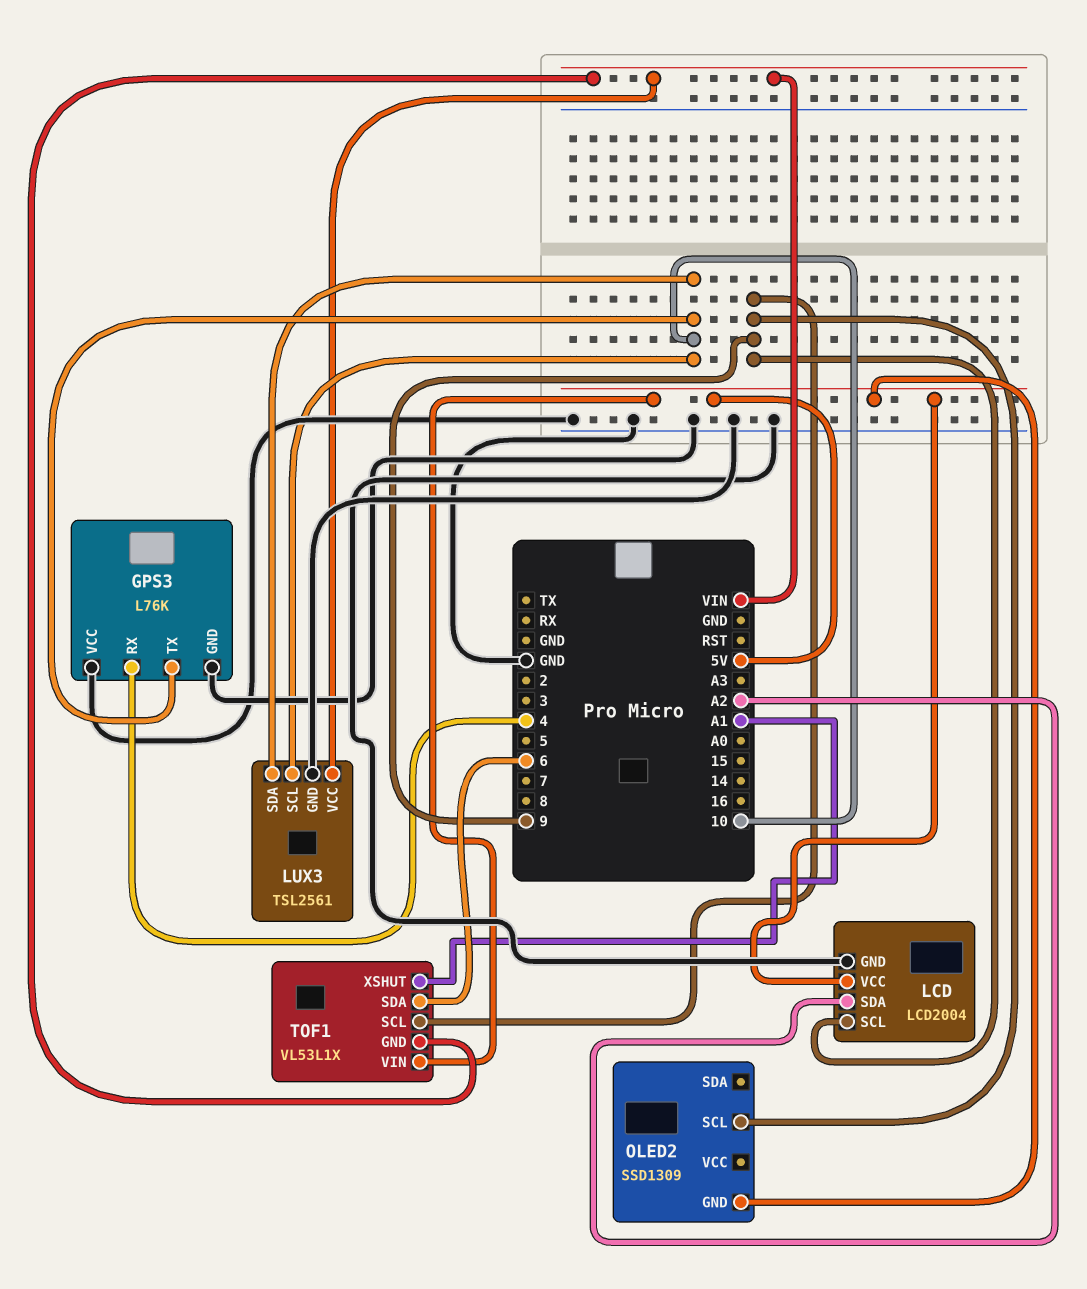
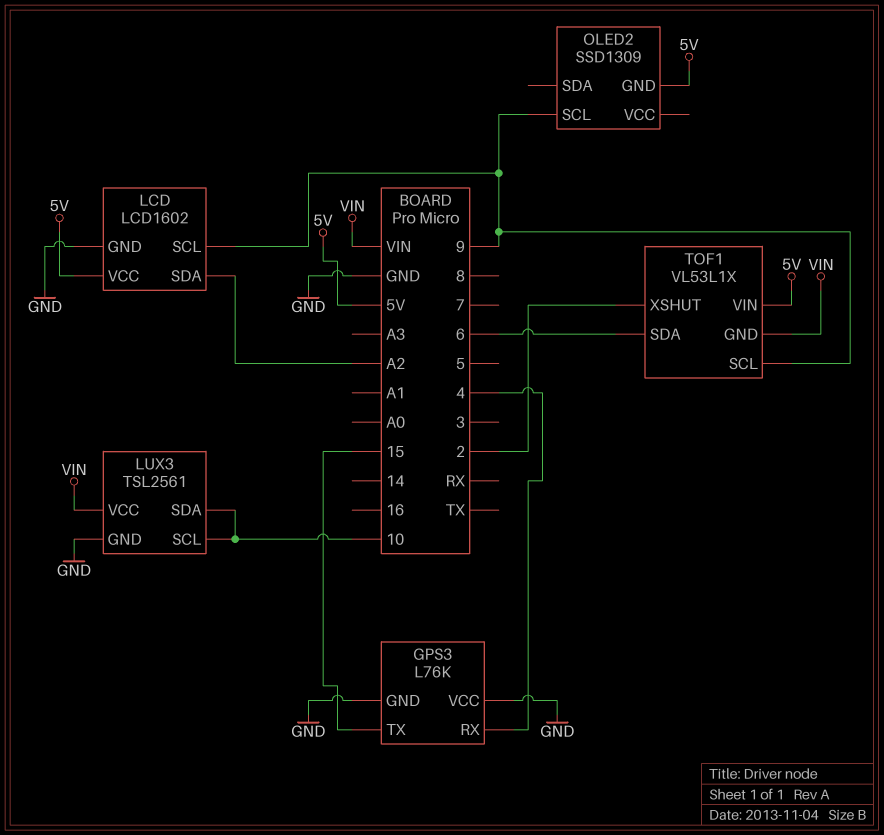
GPS3 pin TX: 10 -> 15
LCD: LCD2004 -> LCD1602
TOF1 pin XSHUT: A1 -> 2

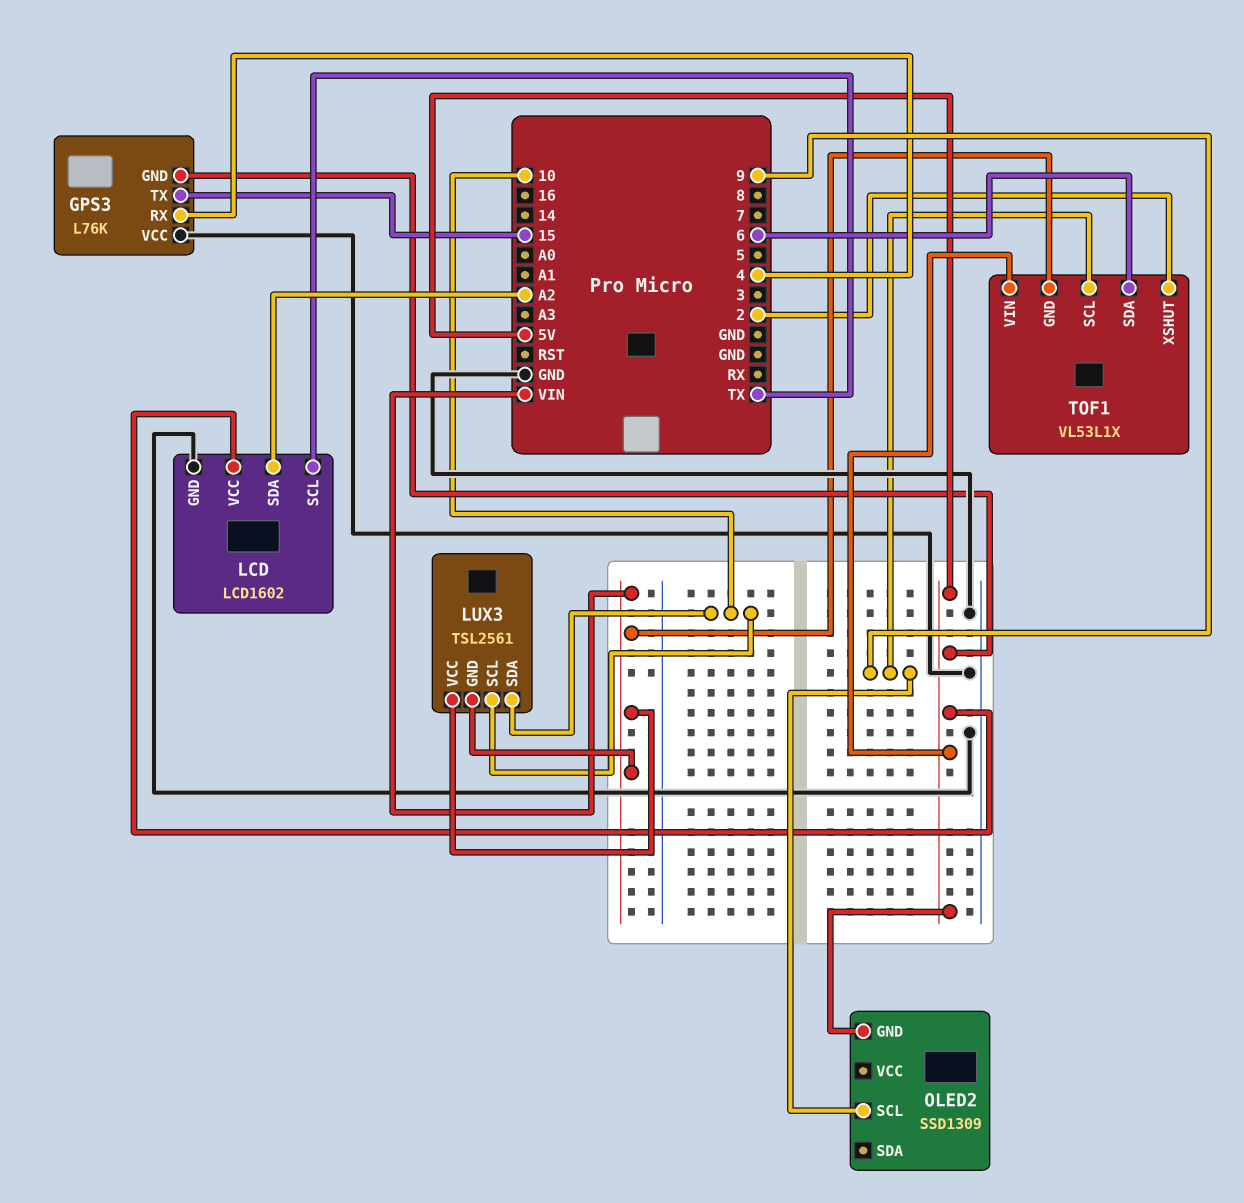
GPS3 pin GND: GND -> 5V
LCD pin SCL: 9 -> TX
LUX3 pin GND: GND -> VIN

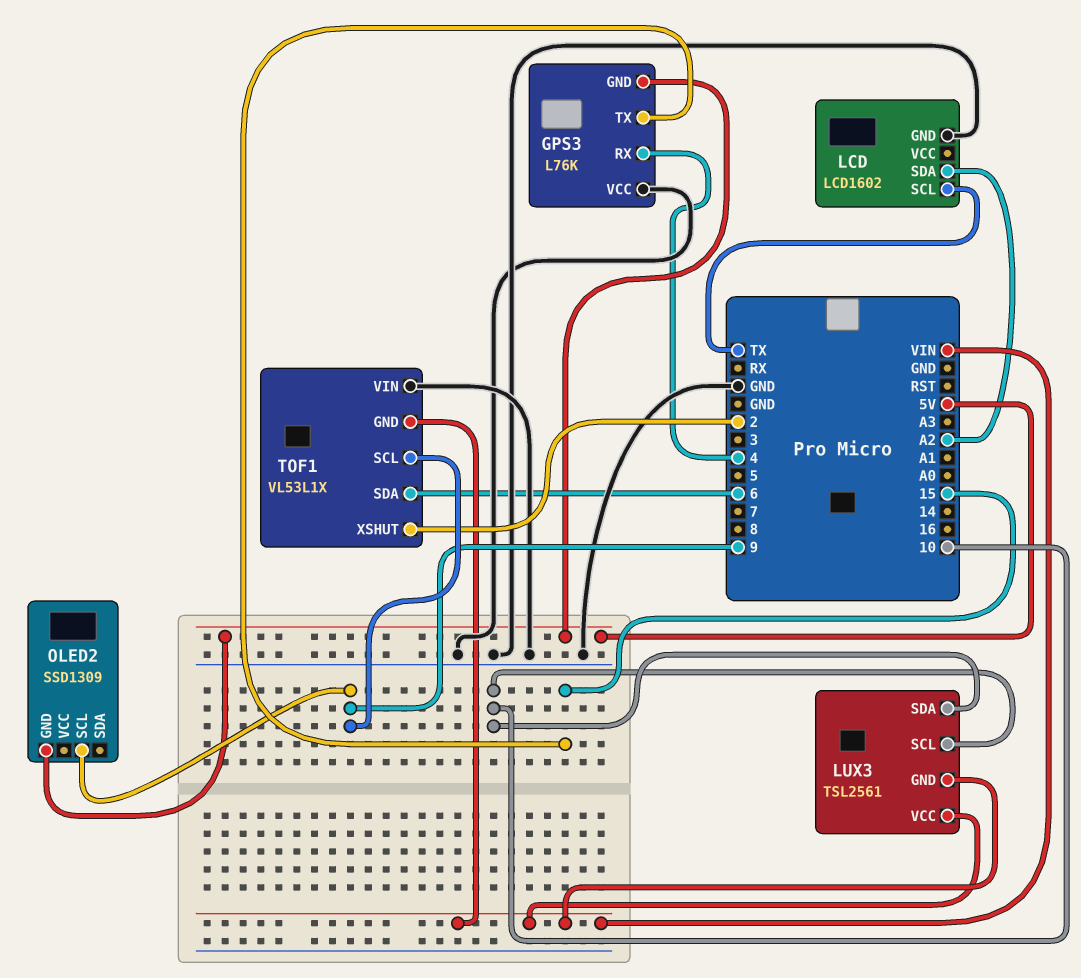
LCD pin VCC: 5V -> none
TOF1 pin VIN: 5V -> GND

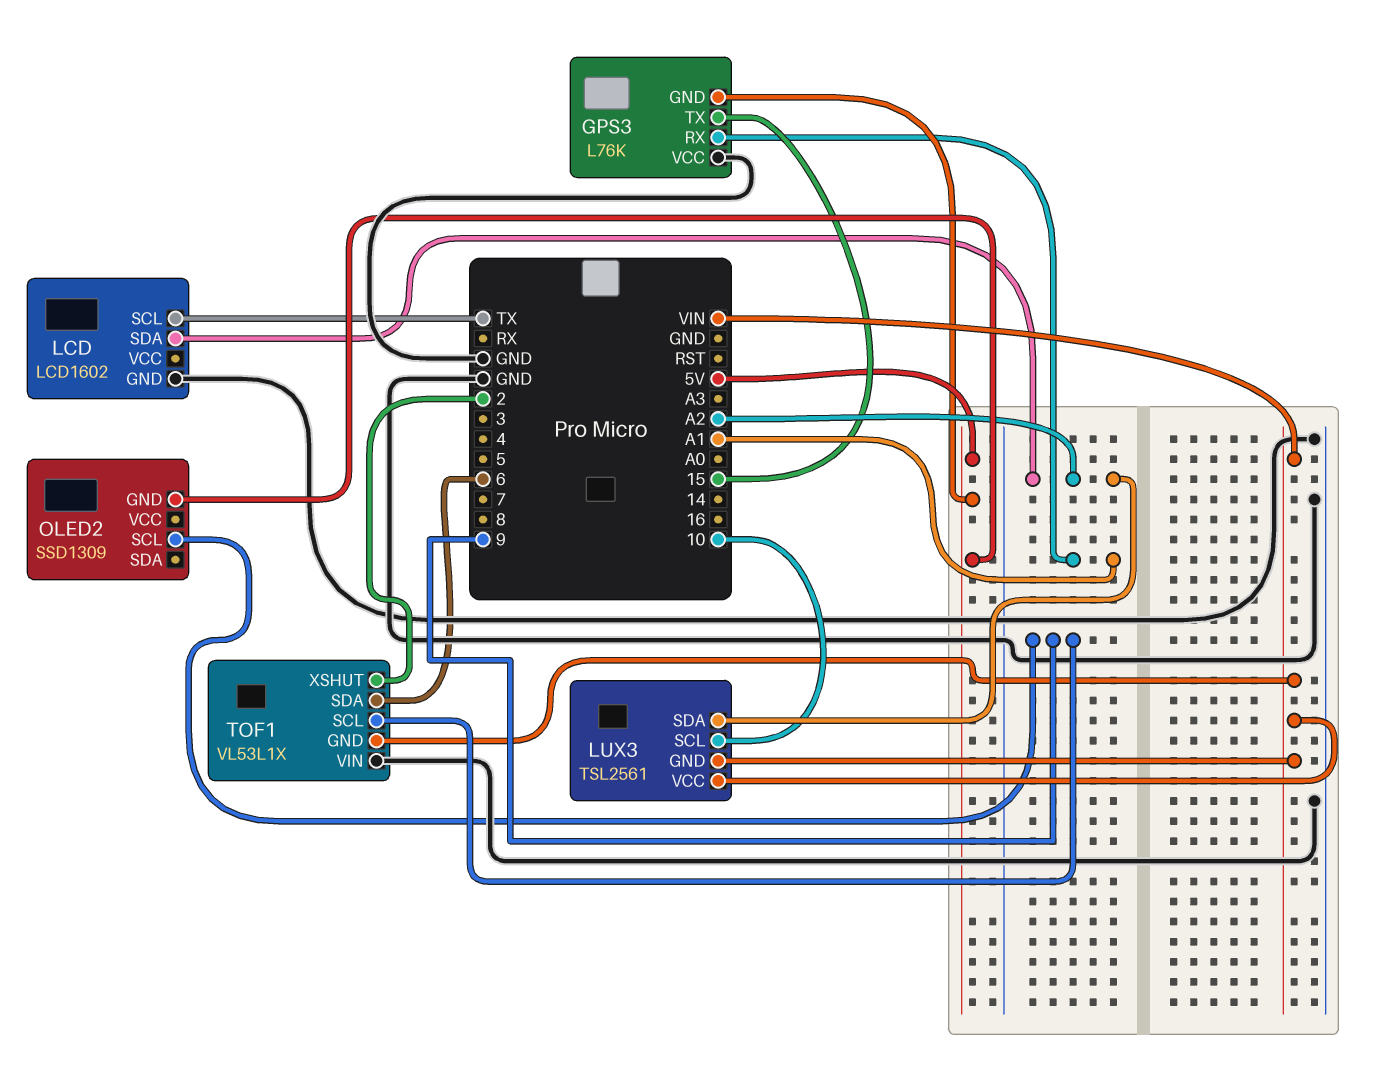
GPS3 pin RX: 4 -> A1
LUX3 pin SDA: 10 -> A2

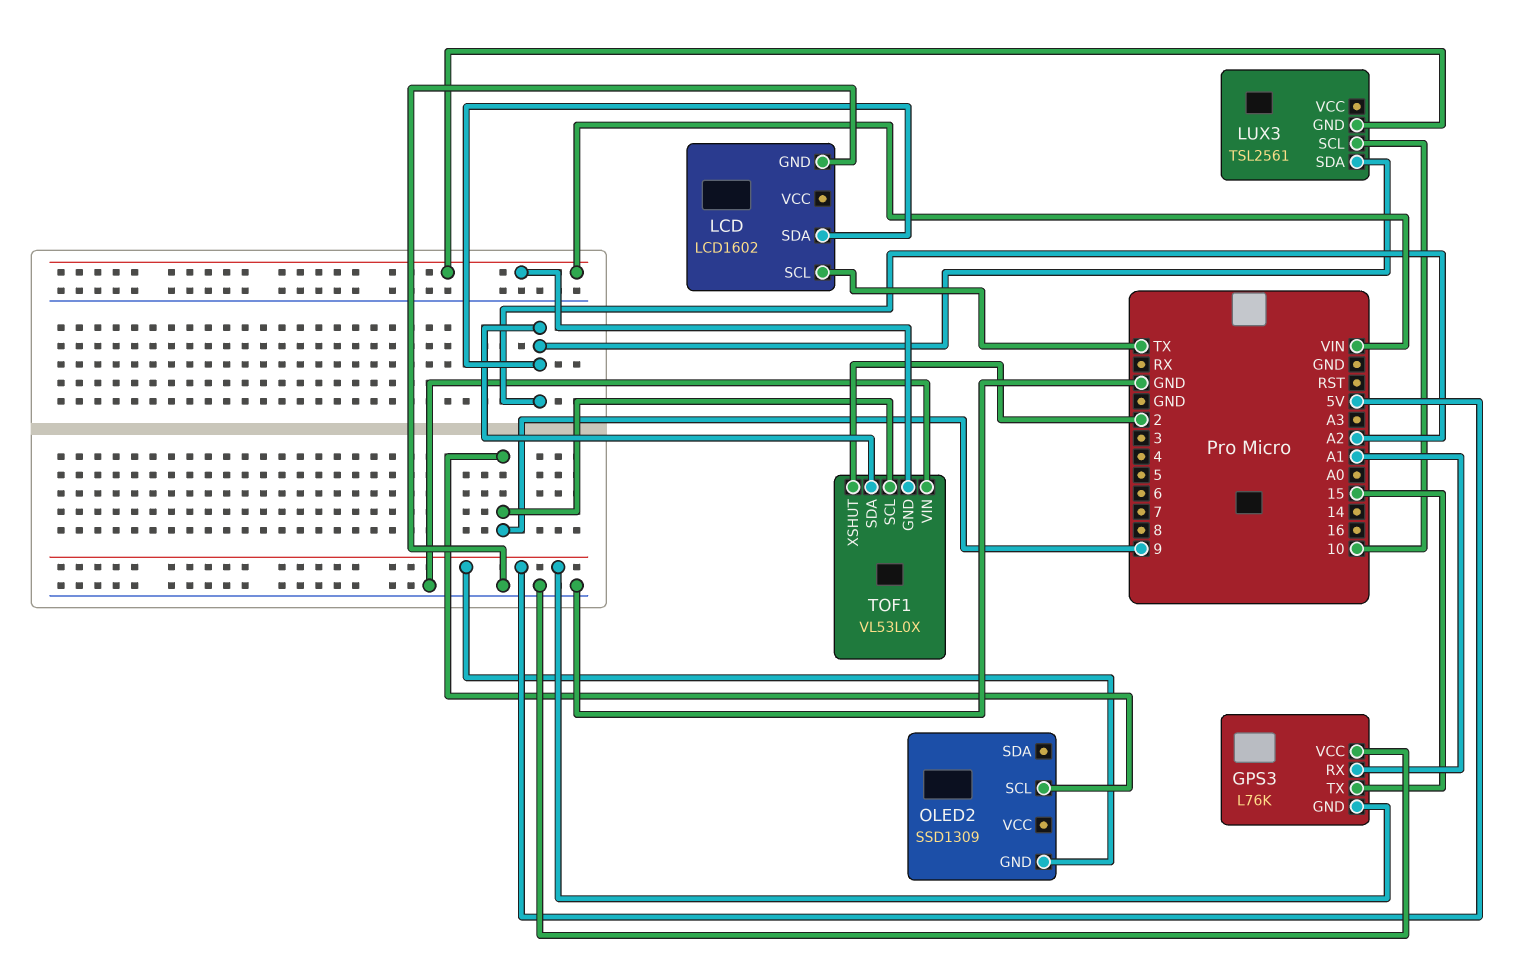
LUX3 pin VCC: VIN -> none
TOF1: VL53L1X -> VL53L0X
TOF1 pin SDA: 6 -> A2

